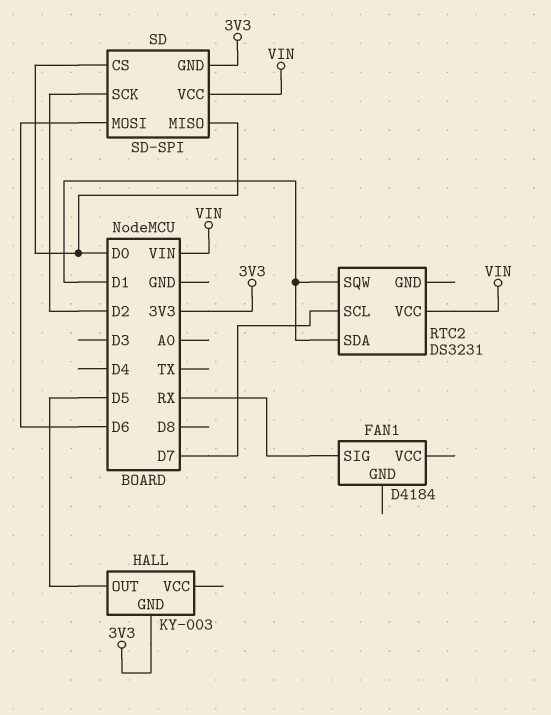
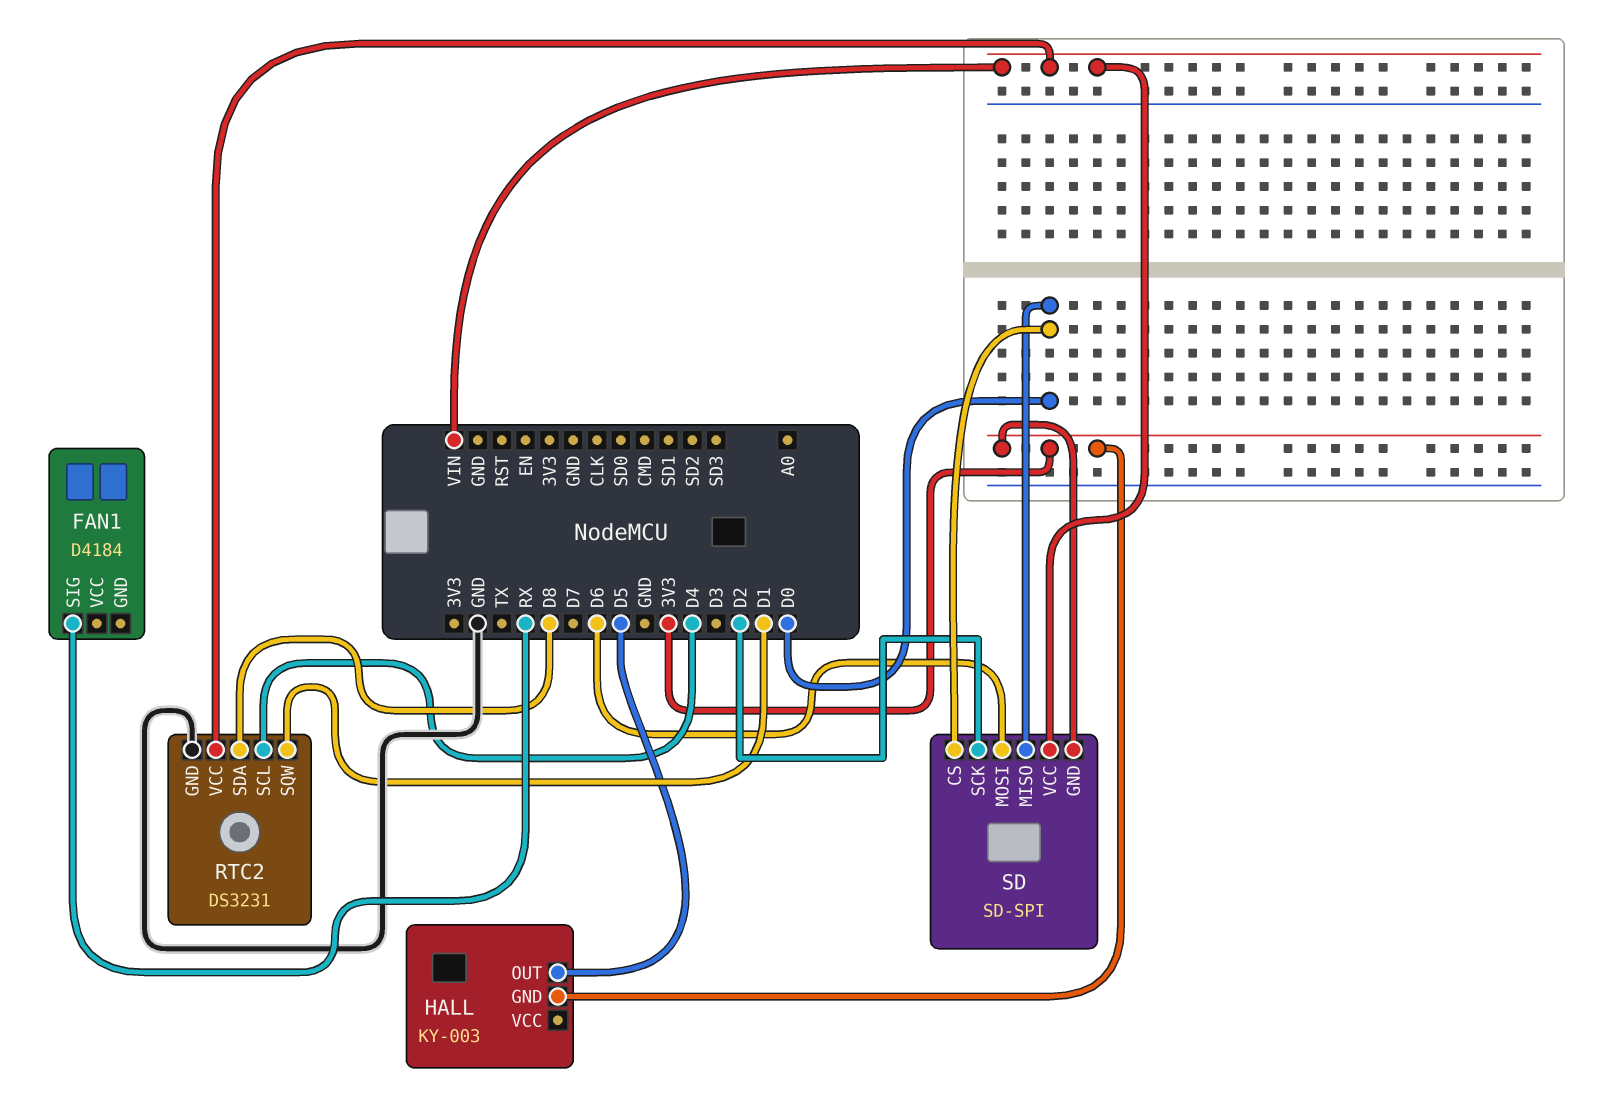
RTC2 pin GND: none -> GND
RTC2 pin SCL: D7 -> D4
RTC2 pin SDA: D1 -> D8

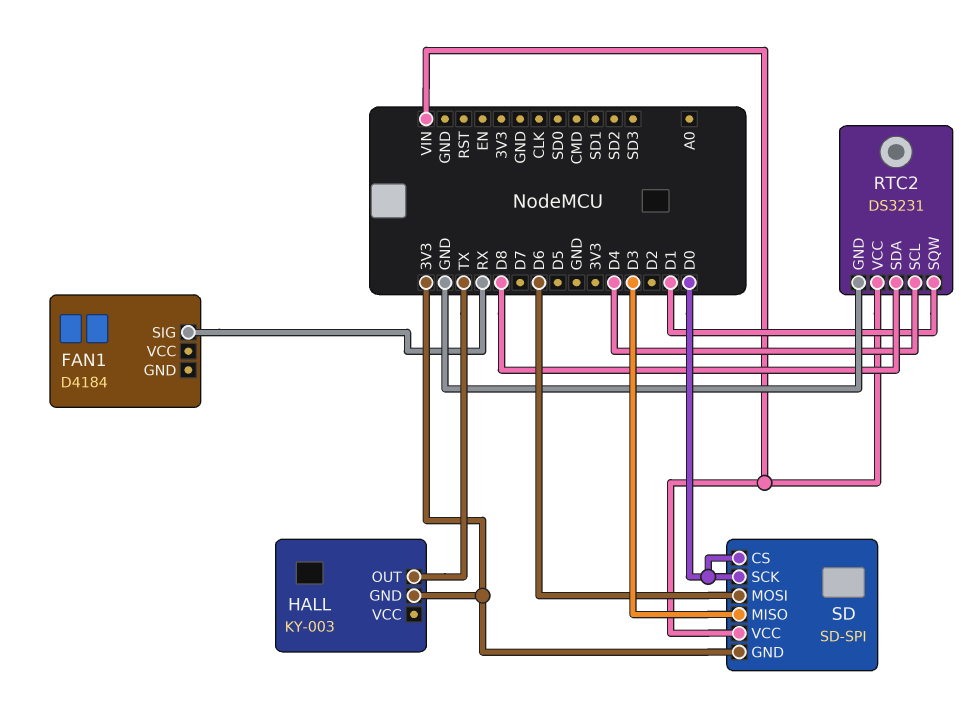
HALL pin OUT: D5 -> TX
SD pin MISO: D0 -> D3
SD pin SCK: D2 -> D0

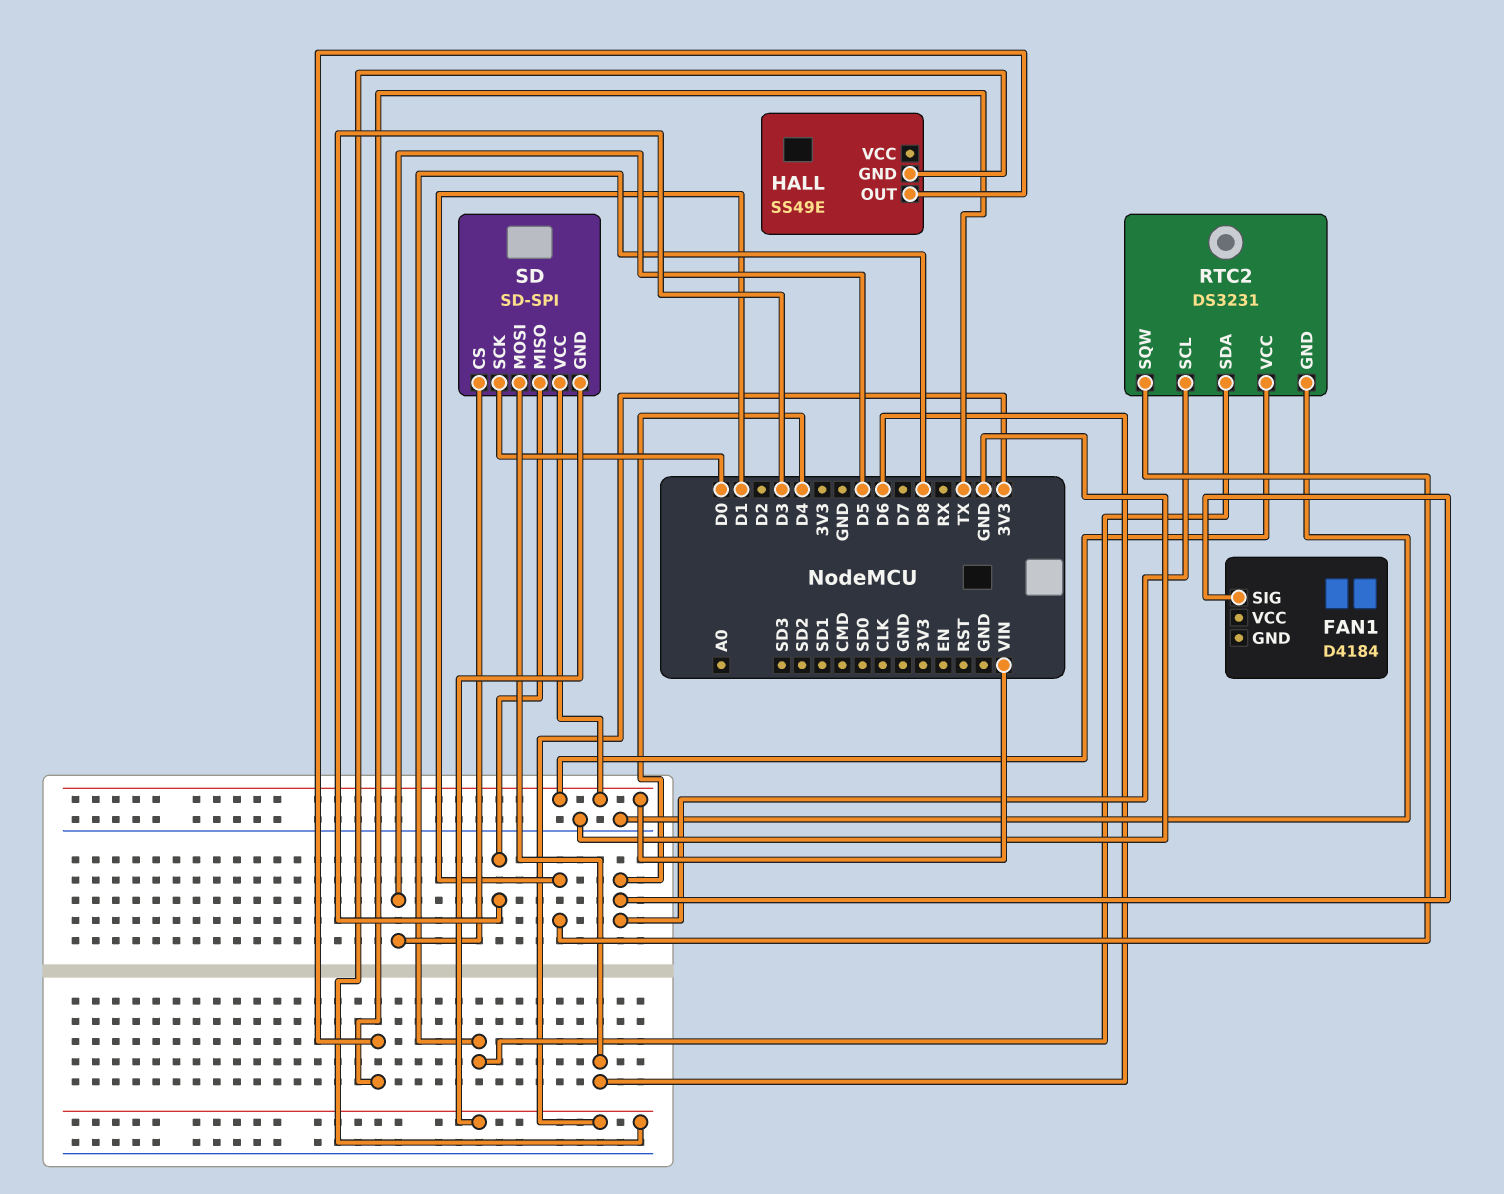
FAN1 pin SIG: RX -> D4
HALL: KY-003 -> SS49E
SD pin CS: D0 -> D5

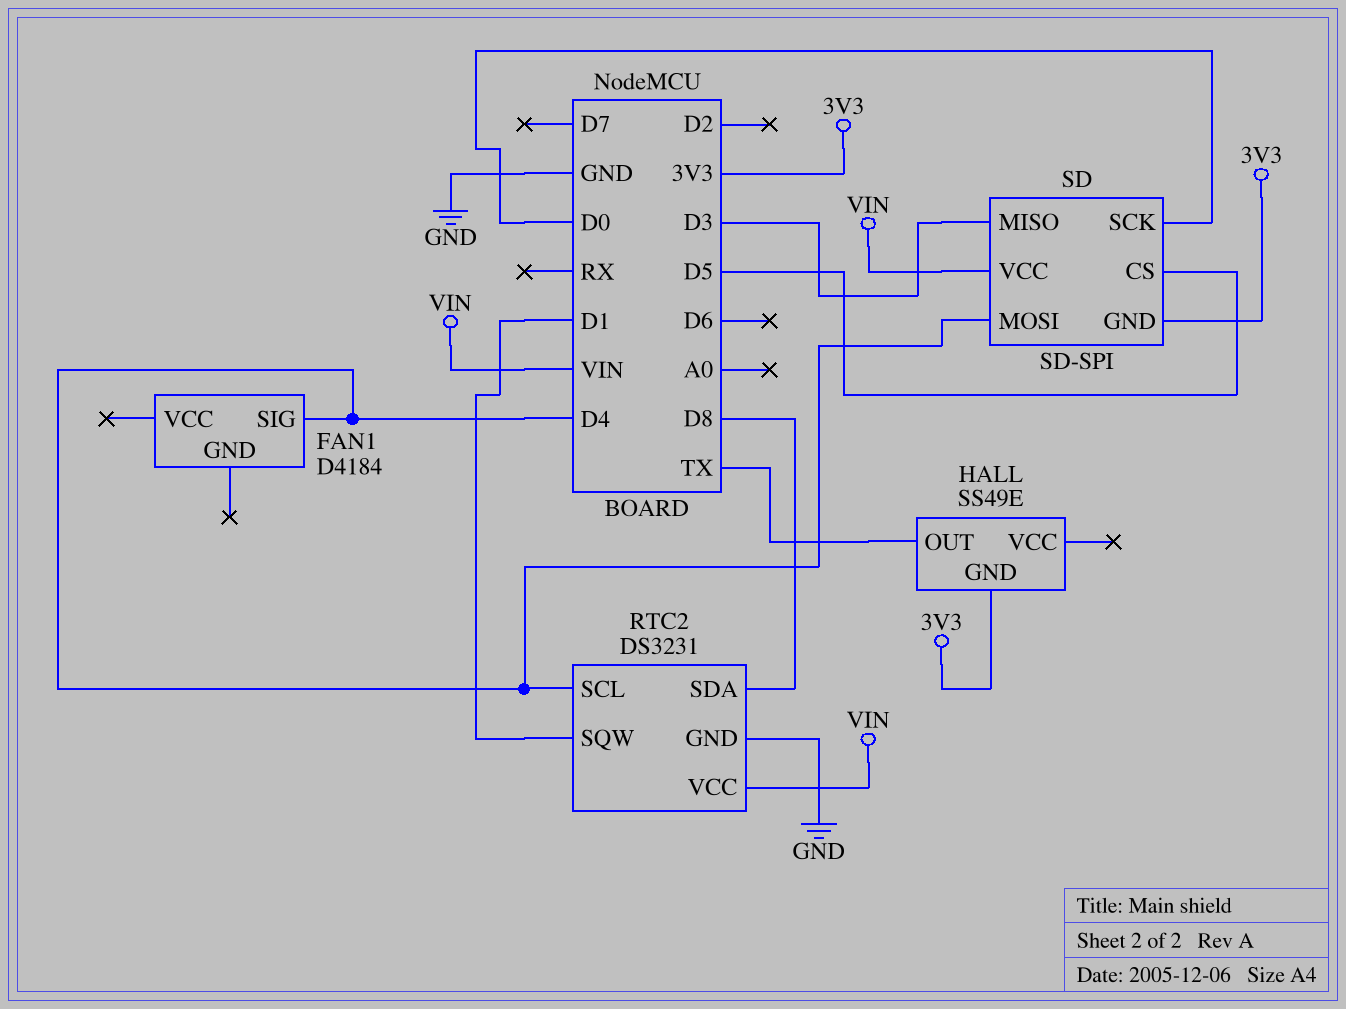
SD pin MOSI: D6 -> D4

